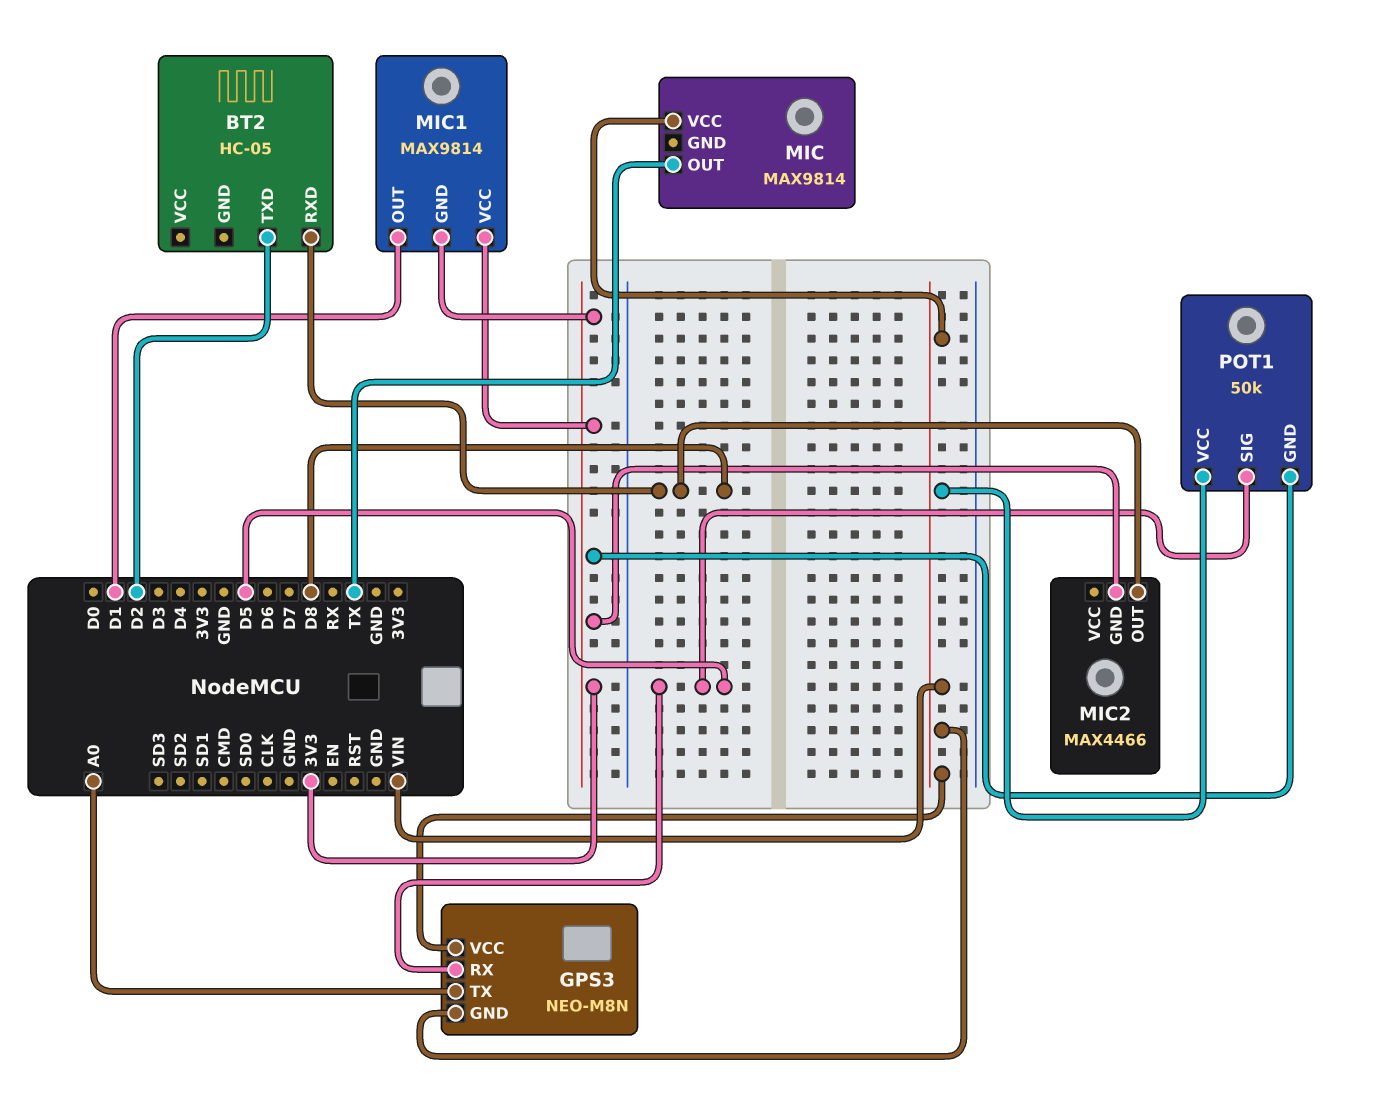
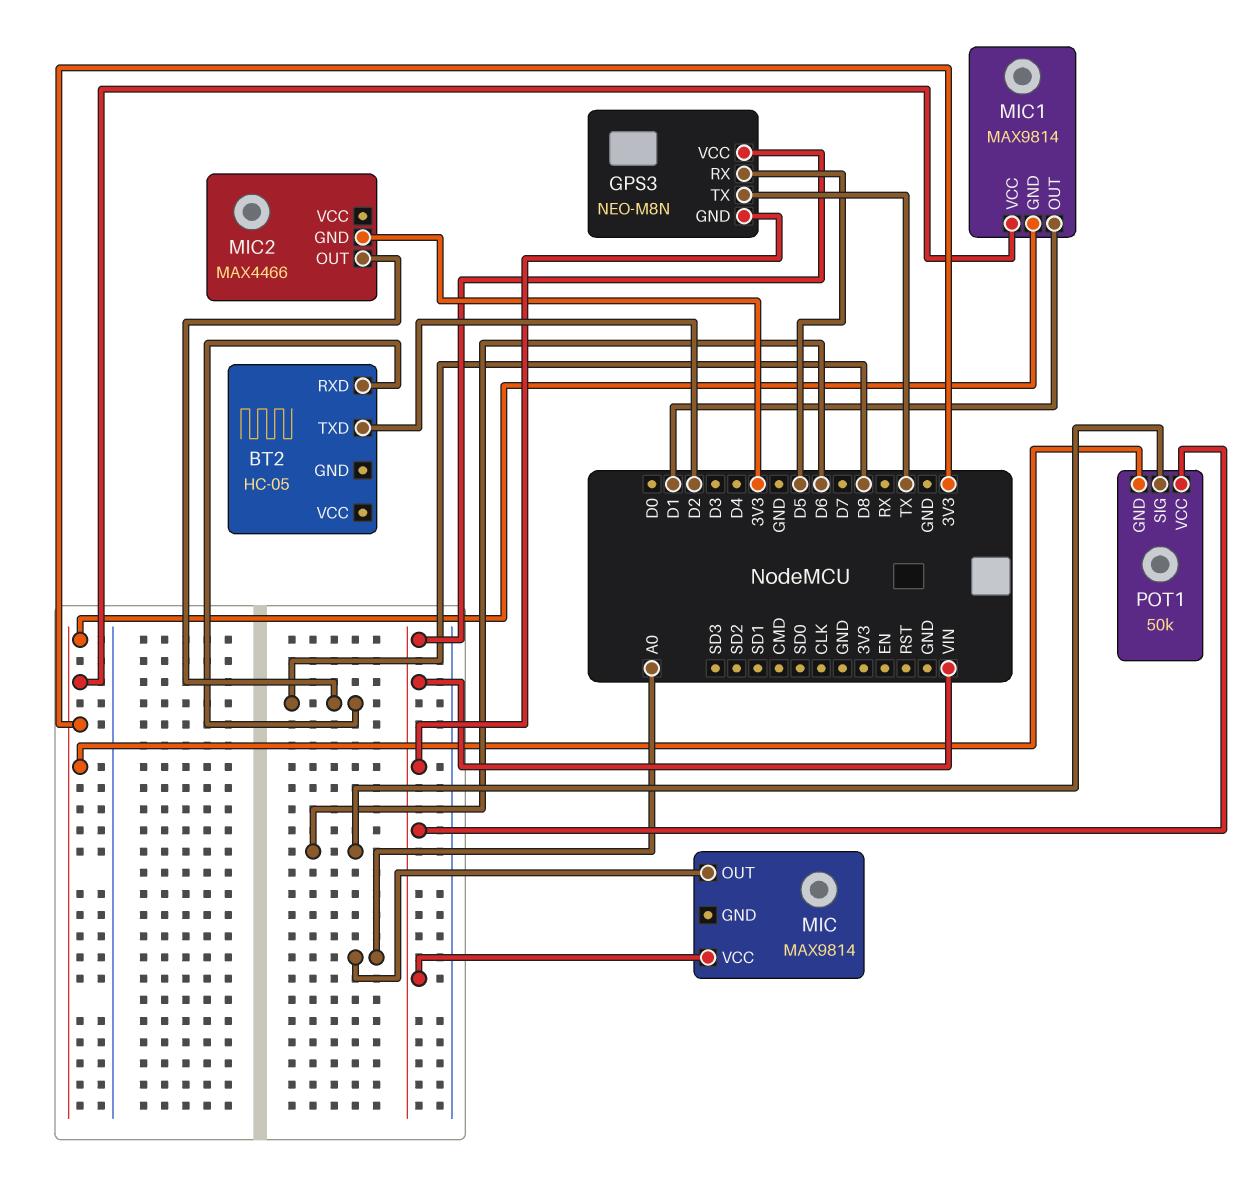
GPS3 pin TX: A0 -> TX
MIC pin OUT: TX -> A0
POT1 pin SIG: D5 -> D6

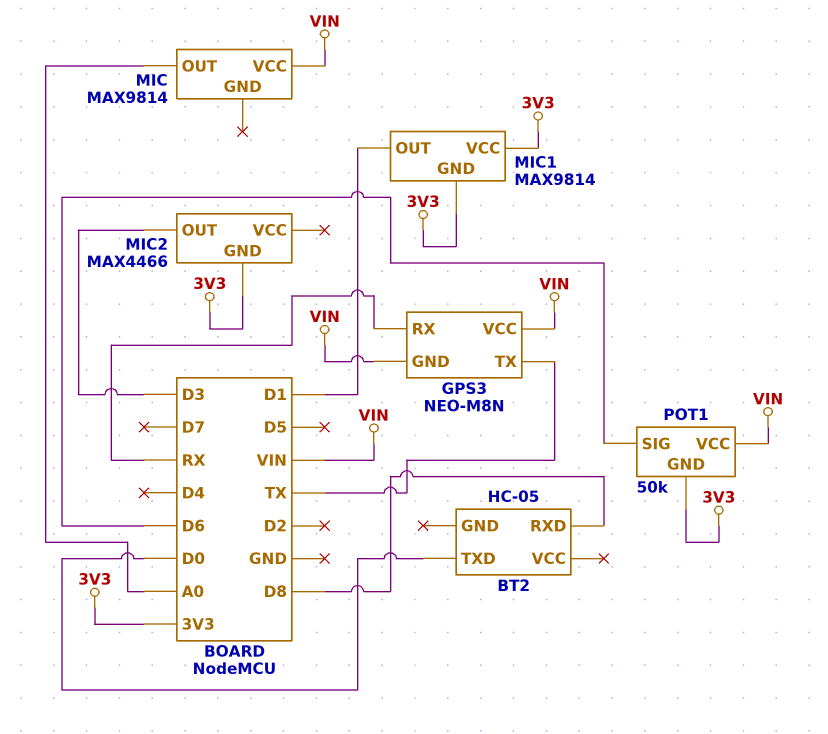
BT2 pin TXD: D2 -> D0
GPS3 pin RX: D5 -> RX
MIC2 pin OUT: D8 -> D3

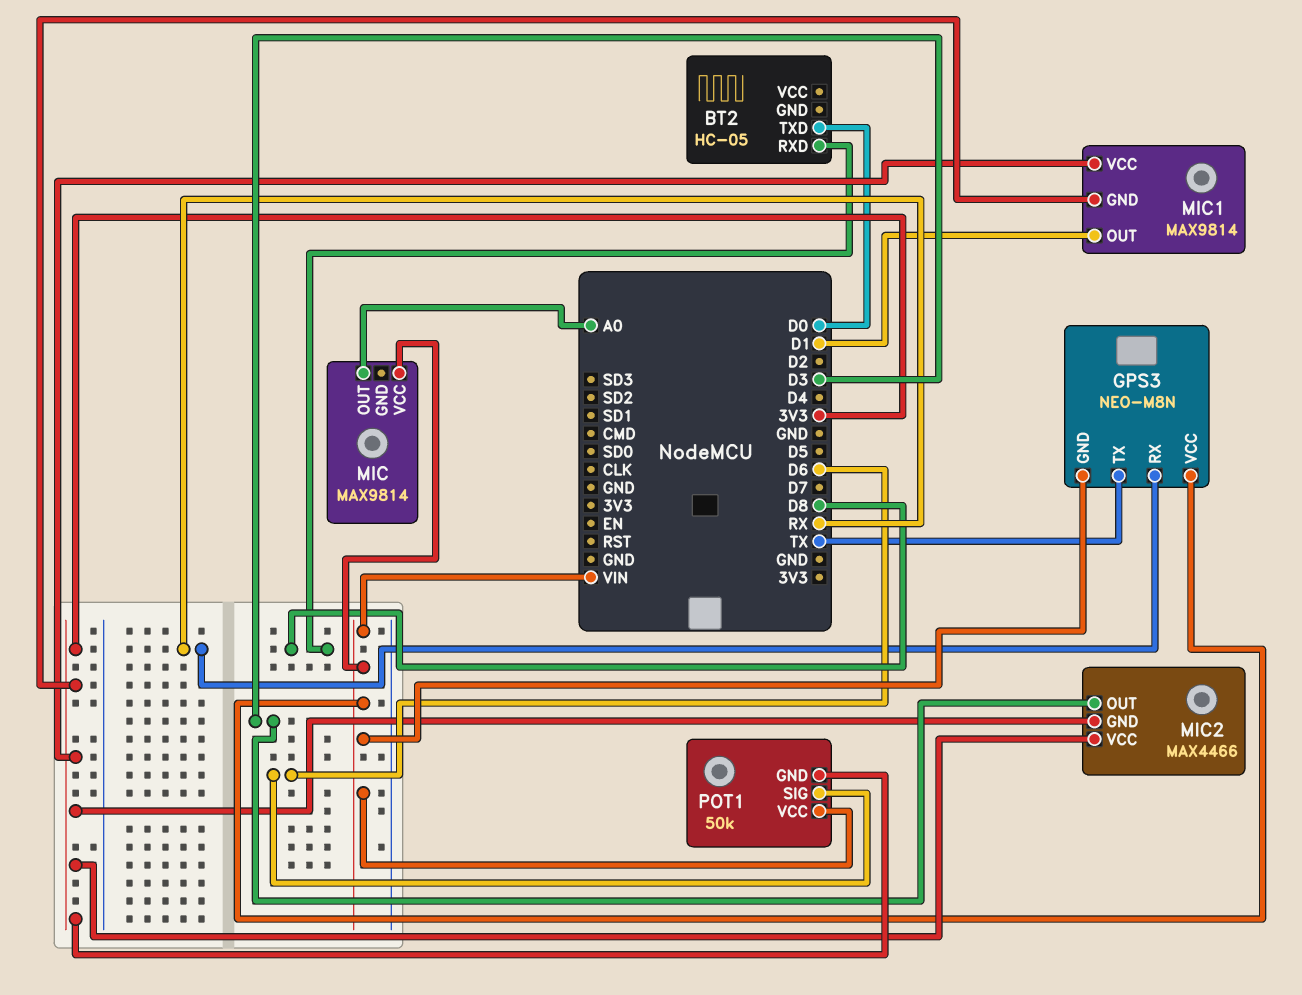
MIC2 pin VCC: none -> 3V3

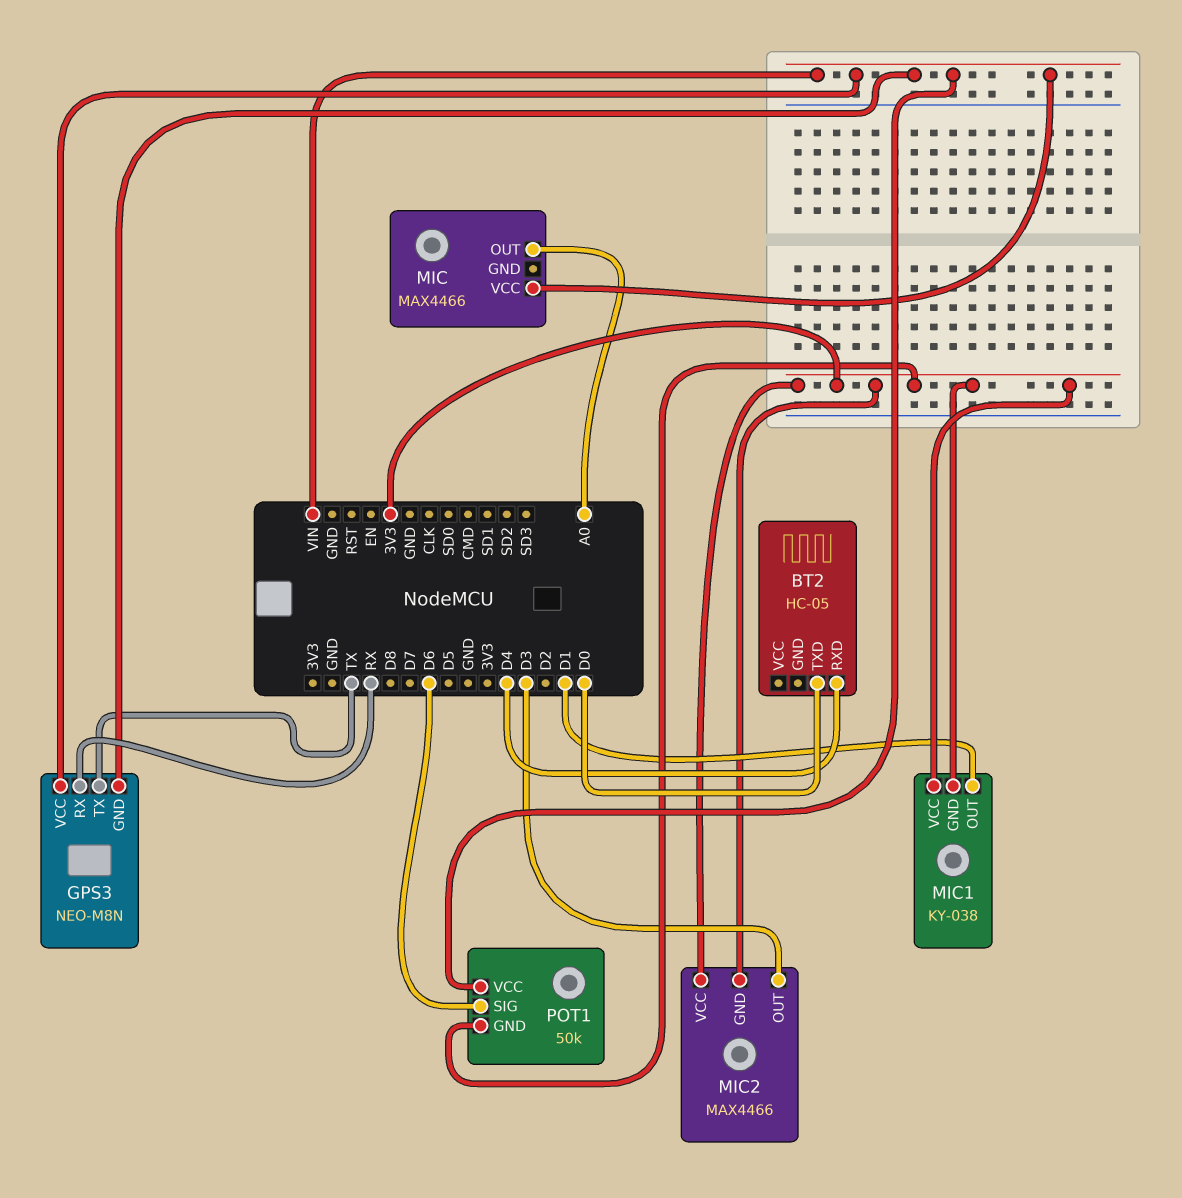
BT2 pin RXD: D8 -> D4
MIC: MAX9814 -> MAX4466
MIC1: MAX9814 -> KY-038

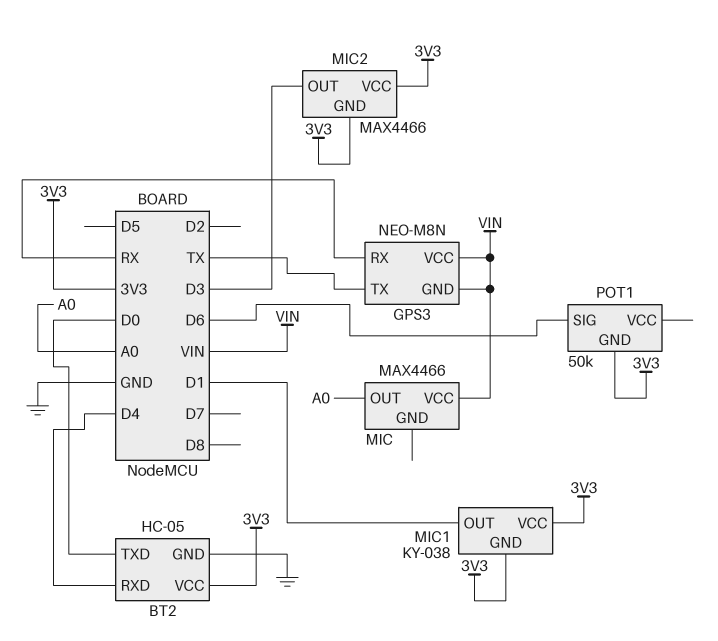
BT2 pin GND: none -> GND
BT2 pin VCC: none -> 3V3
POT1 pin VCC: VIN -> none

